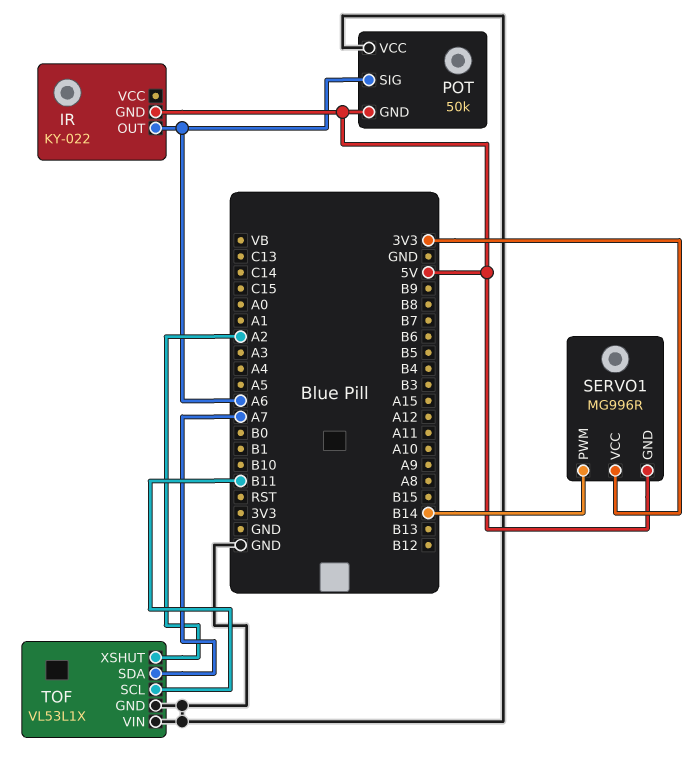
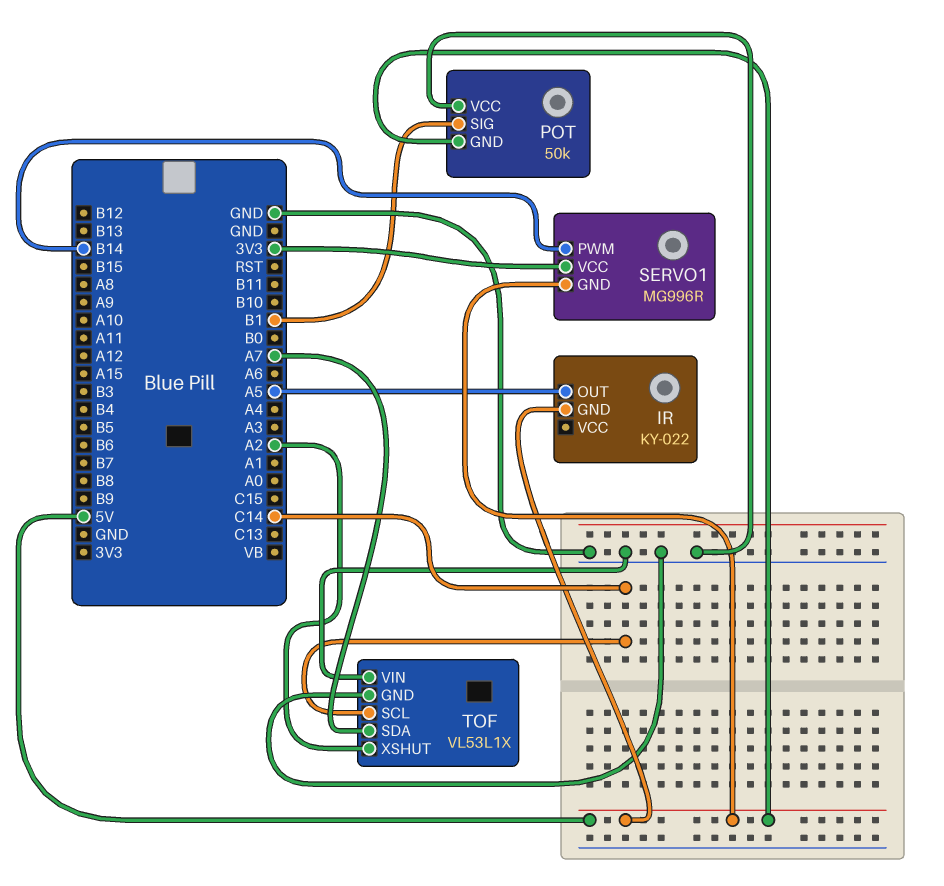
IR pin OUT: A6 -> A5
POT pin SIG: A6 -> B1
TOF pin SCL: B11 -> C14

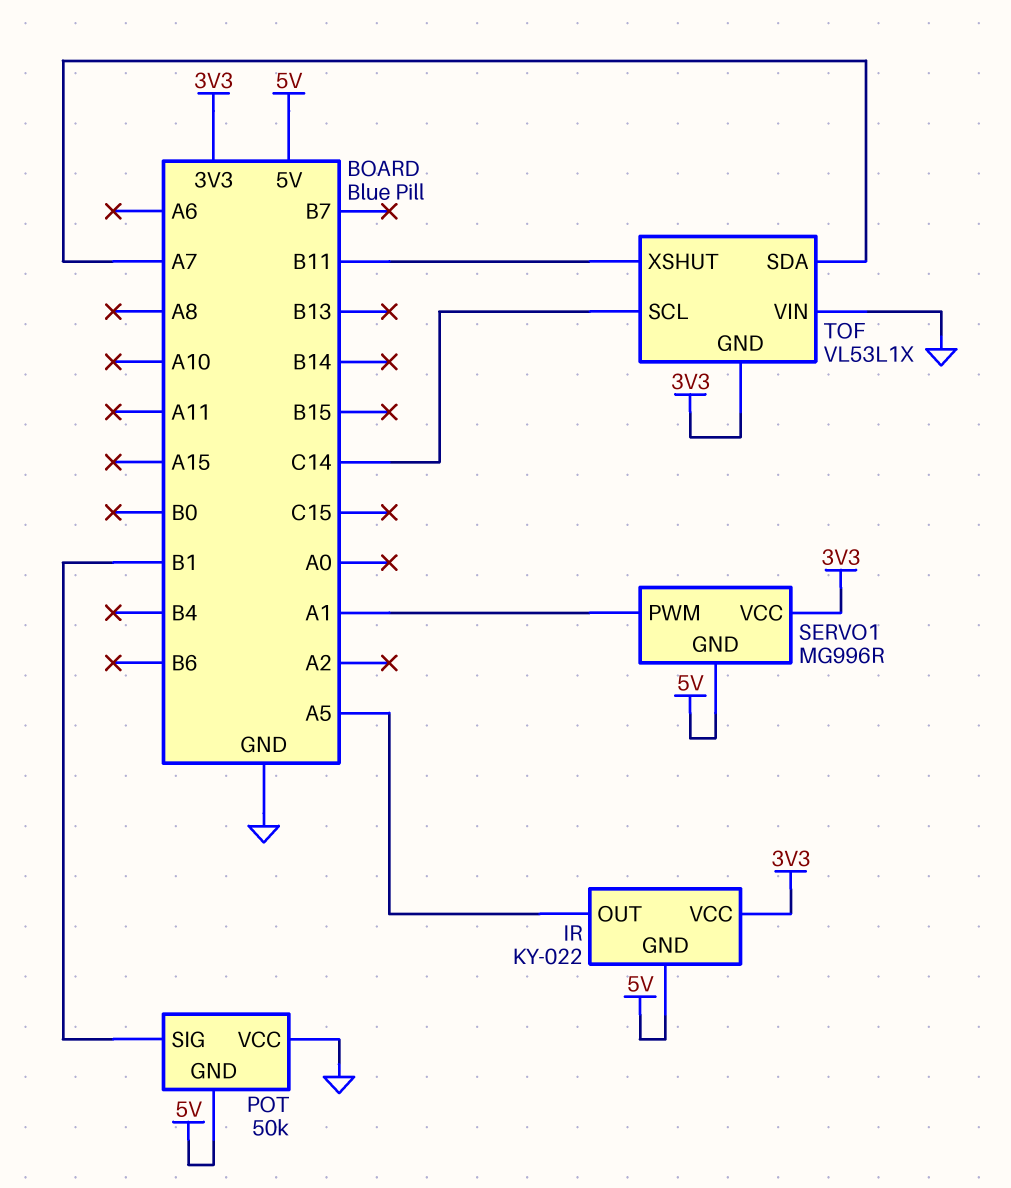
IR pin VCC: none -> 3V3
SERVO1 pin PWM: B14 -> A1
TOF pin GND: GND -> 3V3
TOF pin XSHUT: A2 -> B11

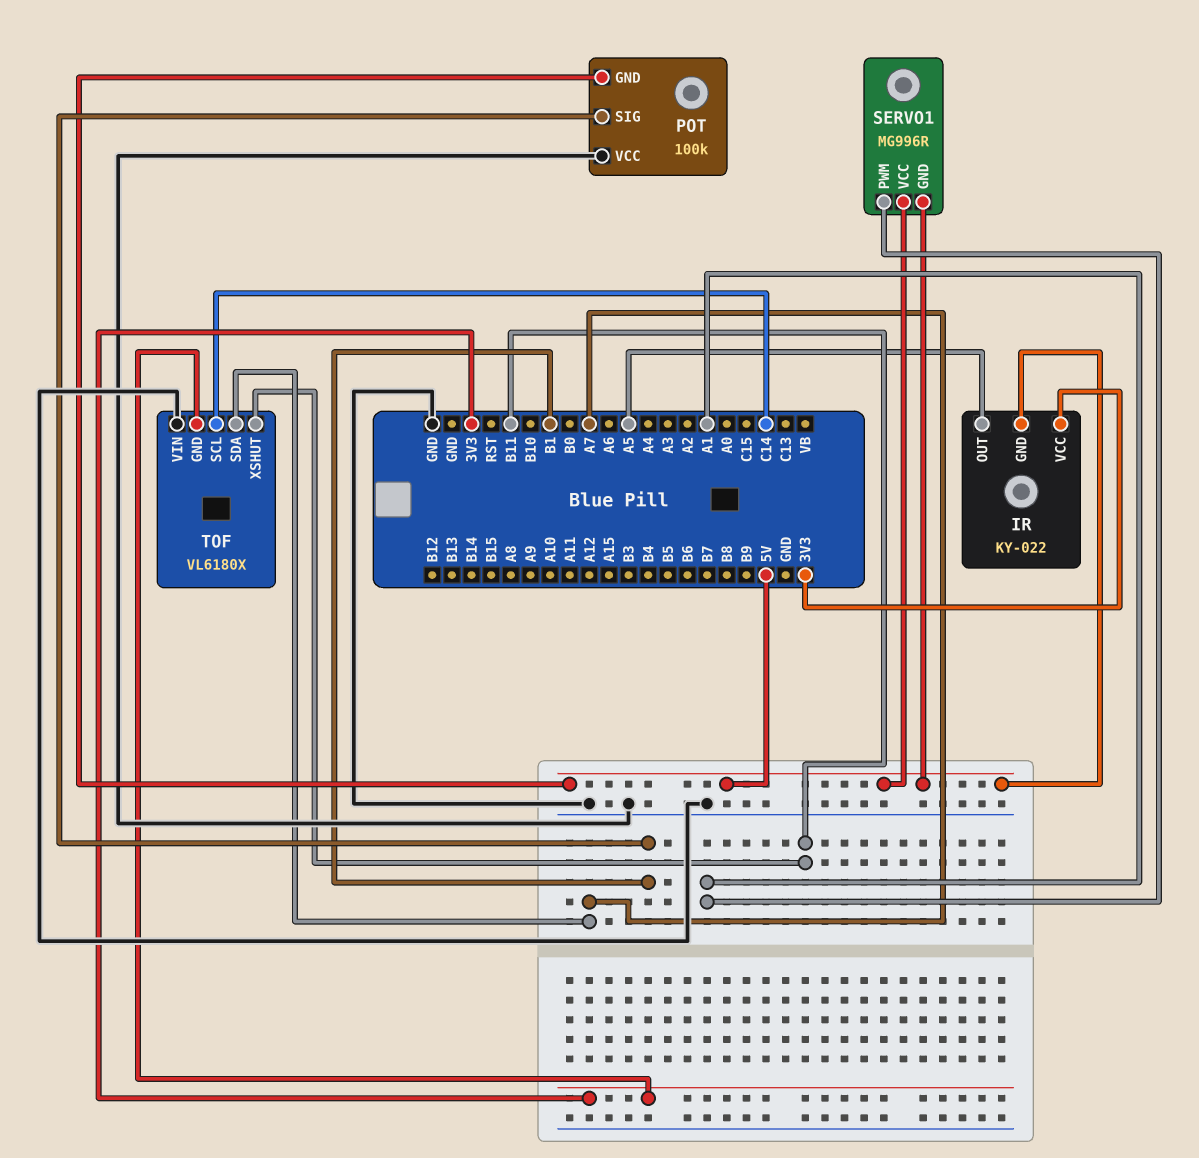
POT: 50k -> 100k
SERVO1 pin VCC: 3V3 -> 5V
TOF: VL53L1X -> VL6180X

